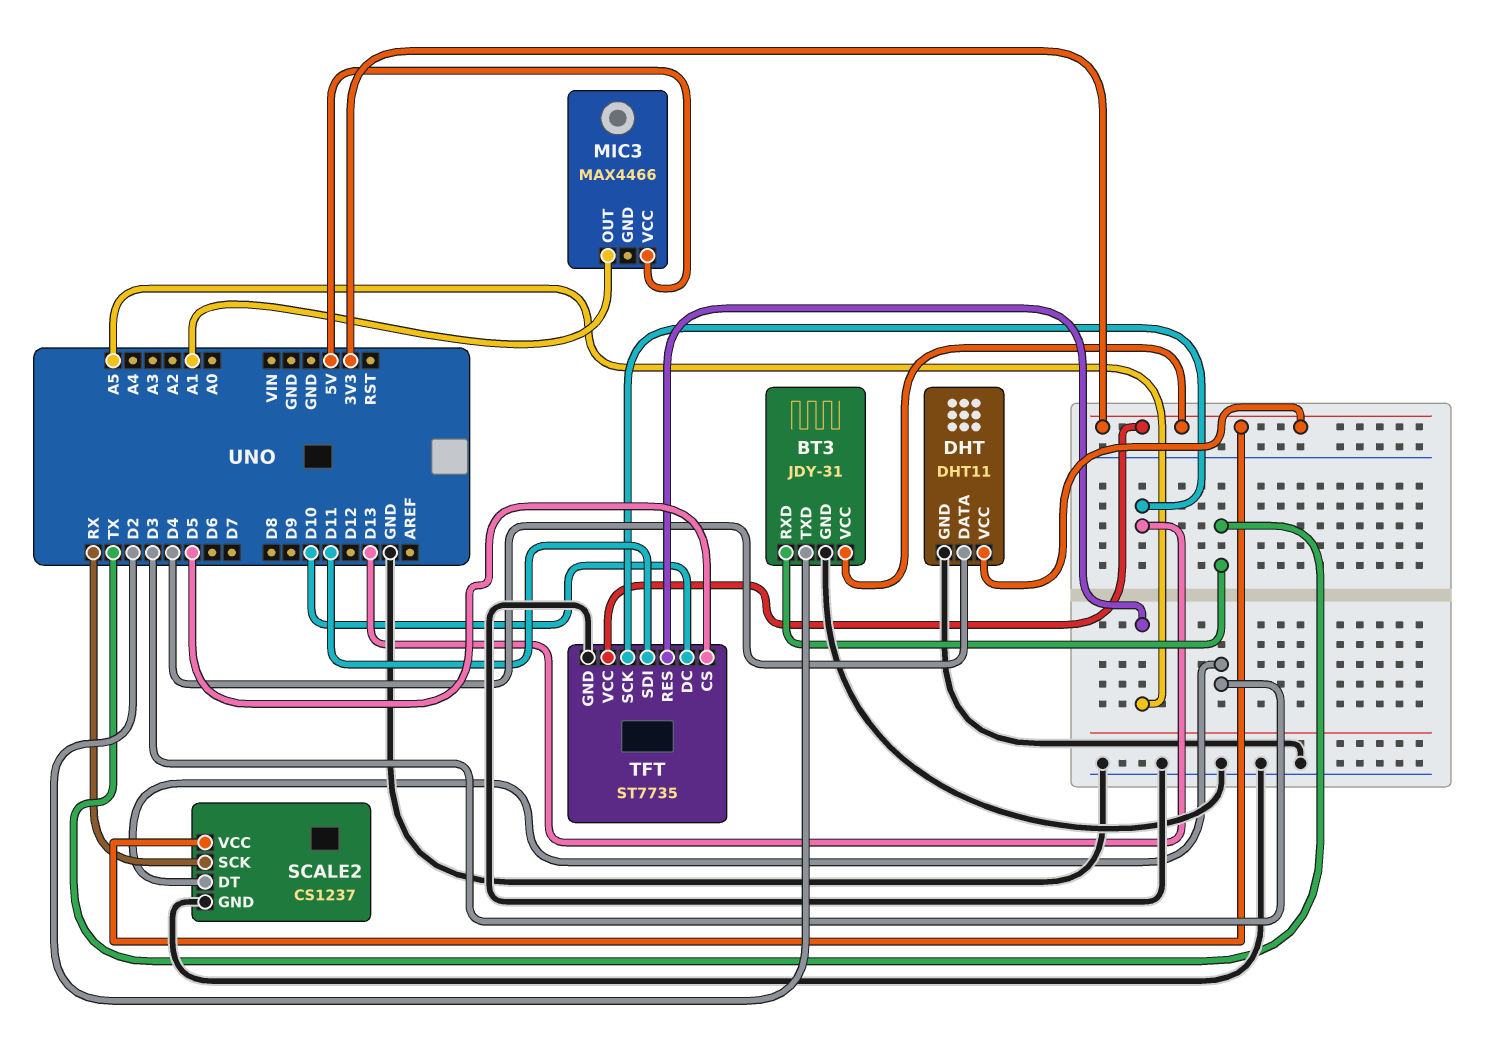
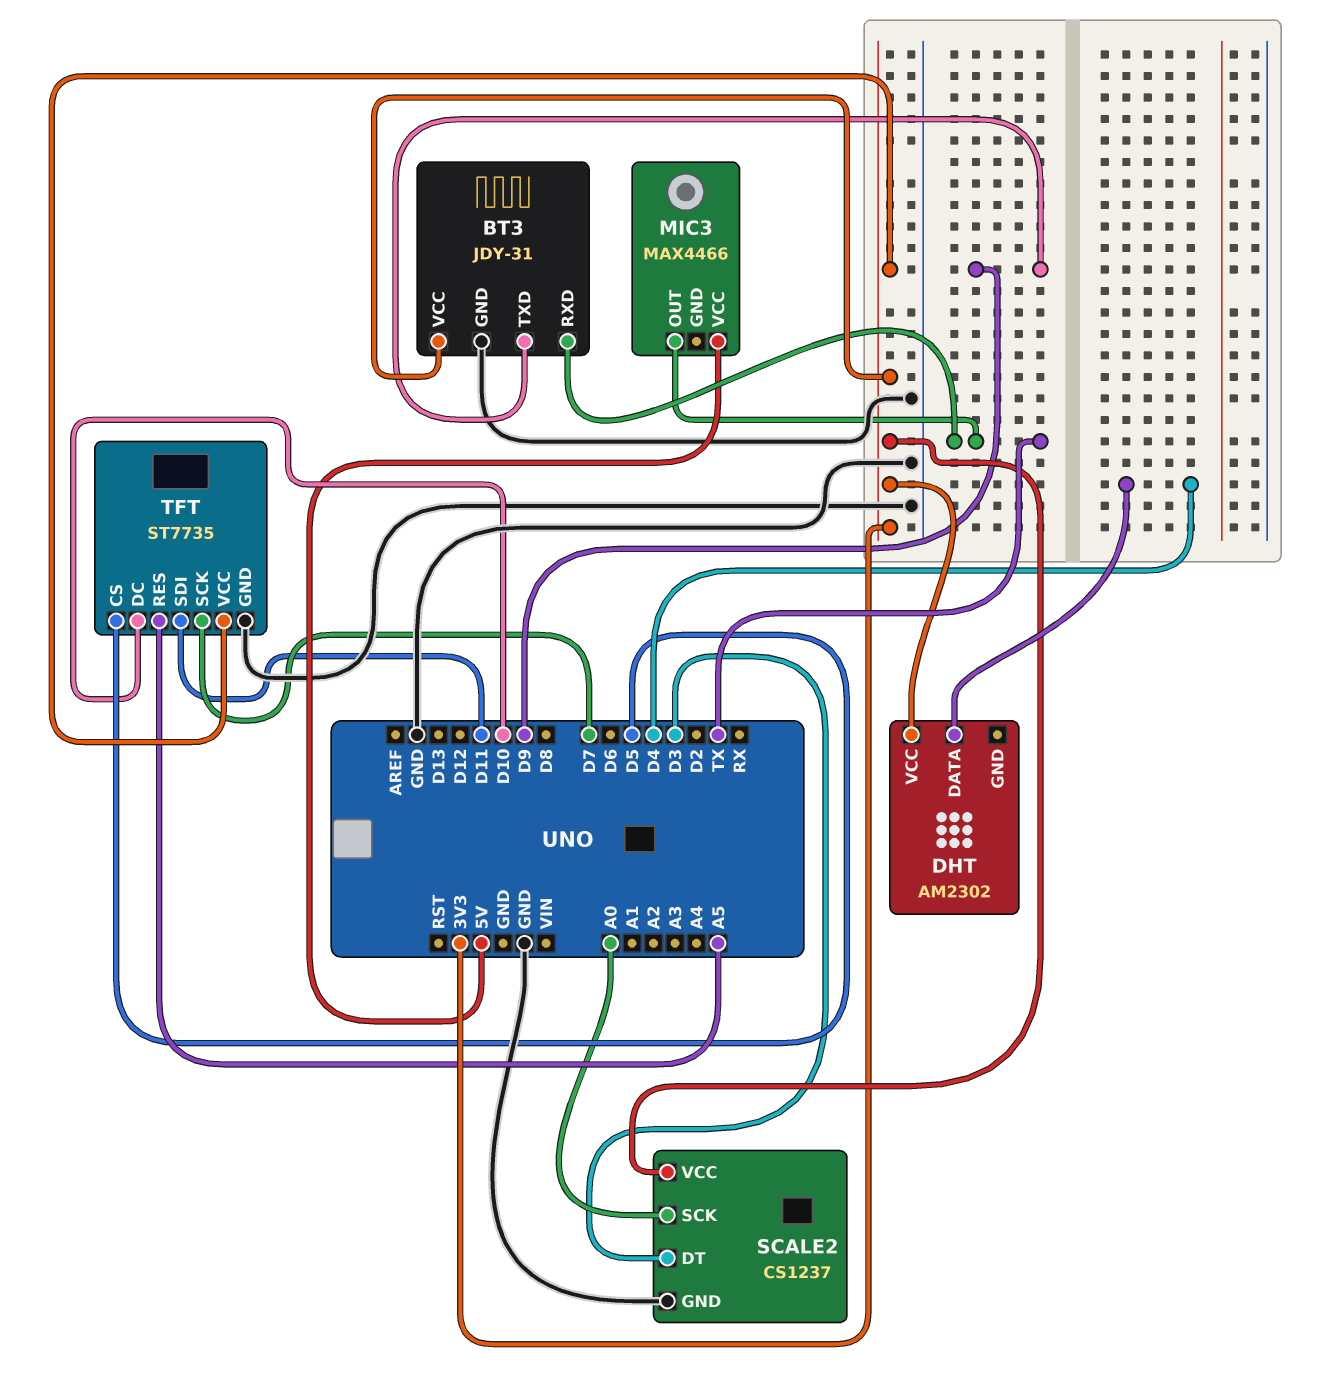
BT3 pin TXD: D2 -> D9
DHT: DHT11 -> AM2302
DHT pin GND: GND -> none
MIC3 pin OUT: A1 -> TX
SCALE2 pin SCK: RX -> A0
TFT pin SCK: D13 -> D7

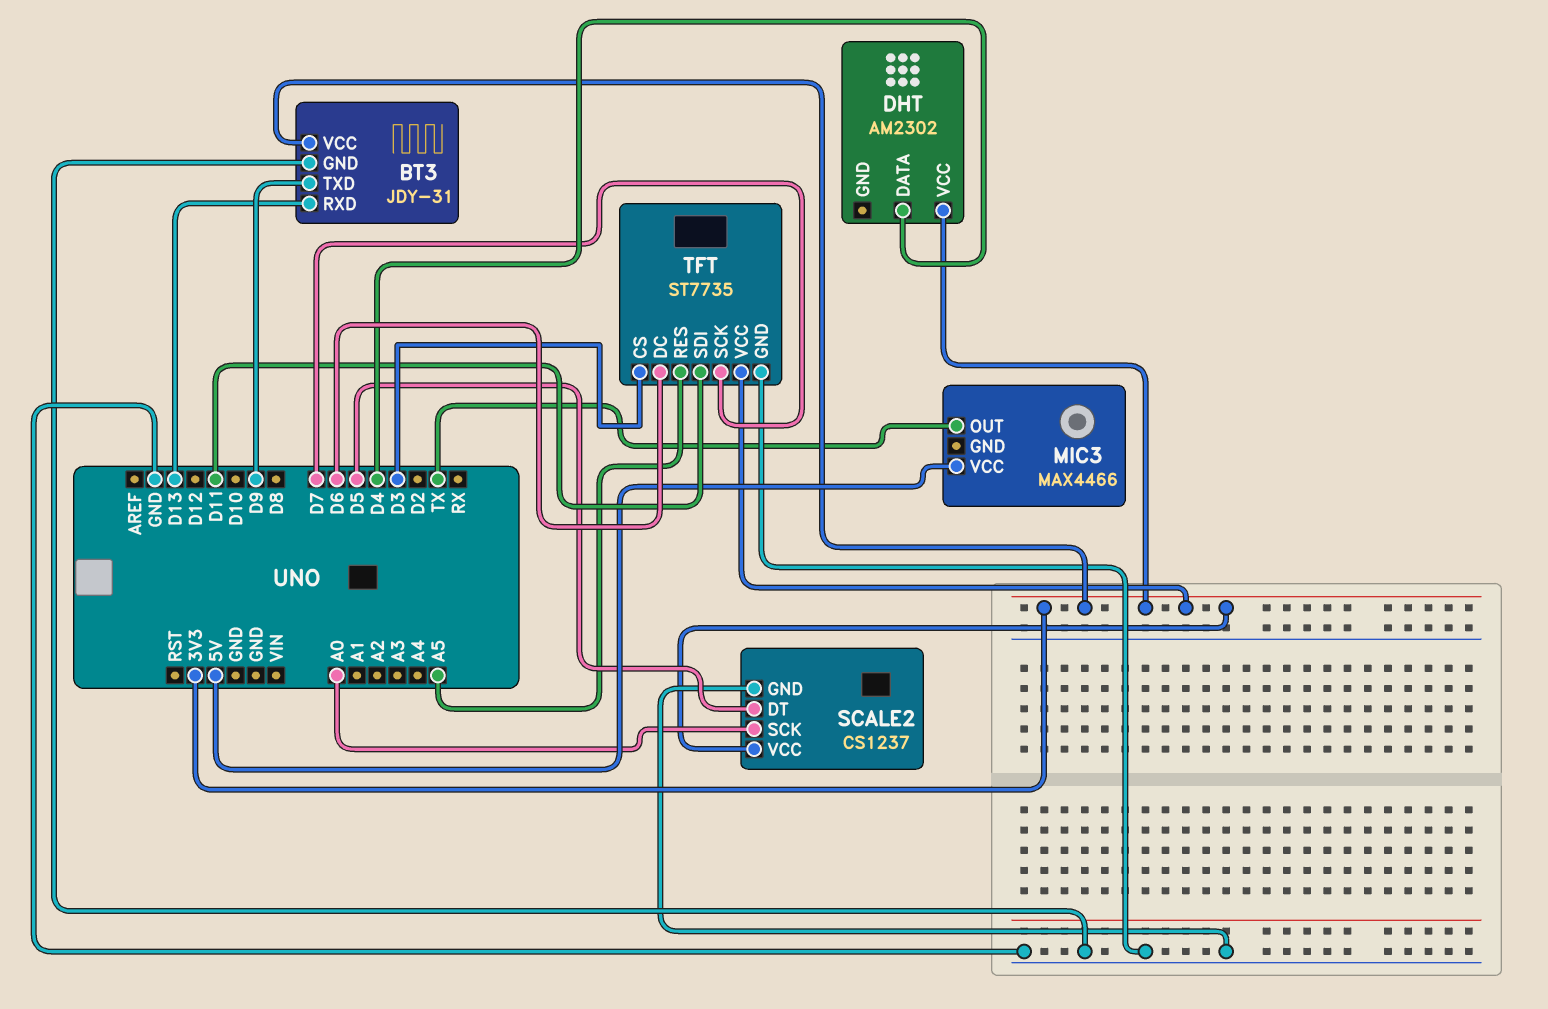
BT3 pin RXD: TX -> D13
SCALE2 pin DT: D3 -> D5
TFT pin CS: D5 -> D3
TFT pin DC: D10 -> D6

